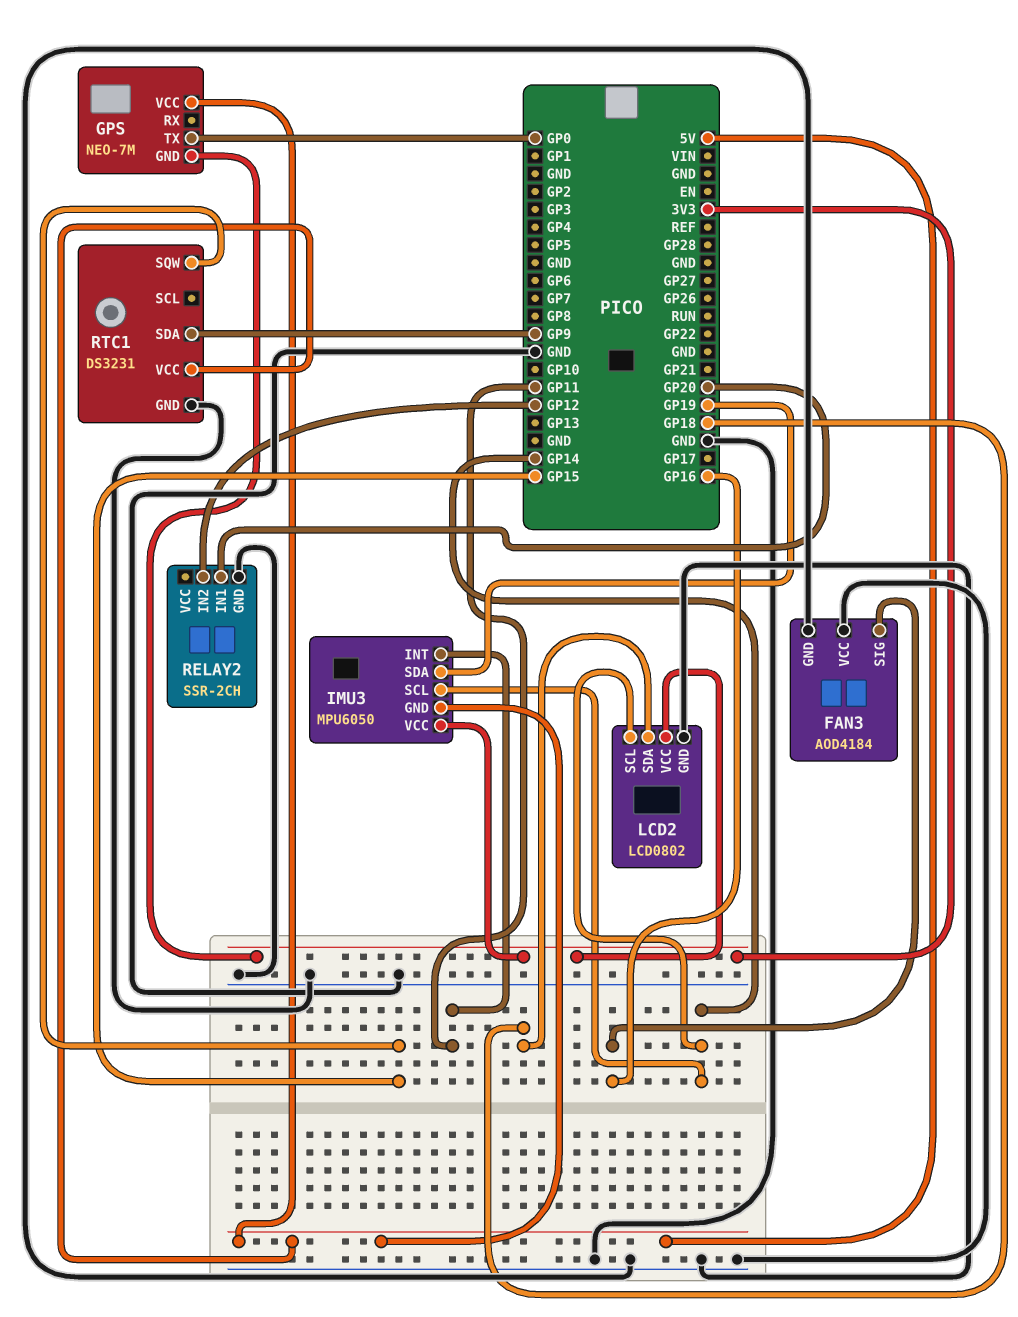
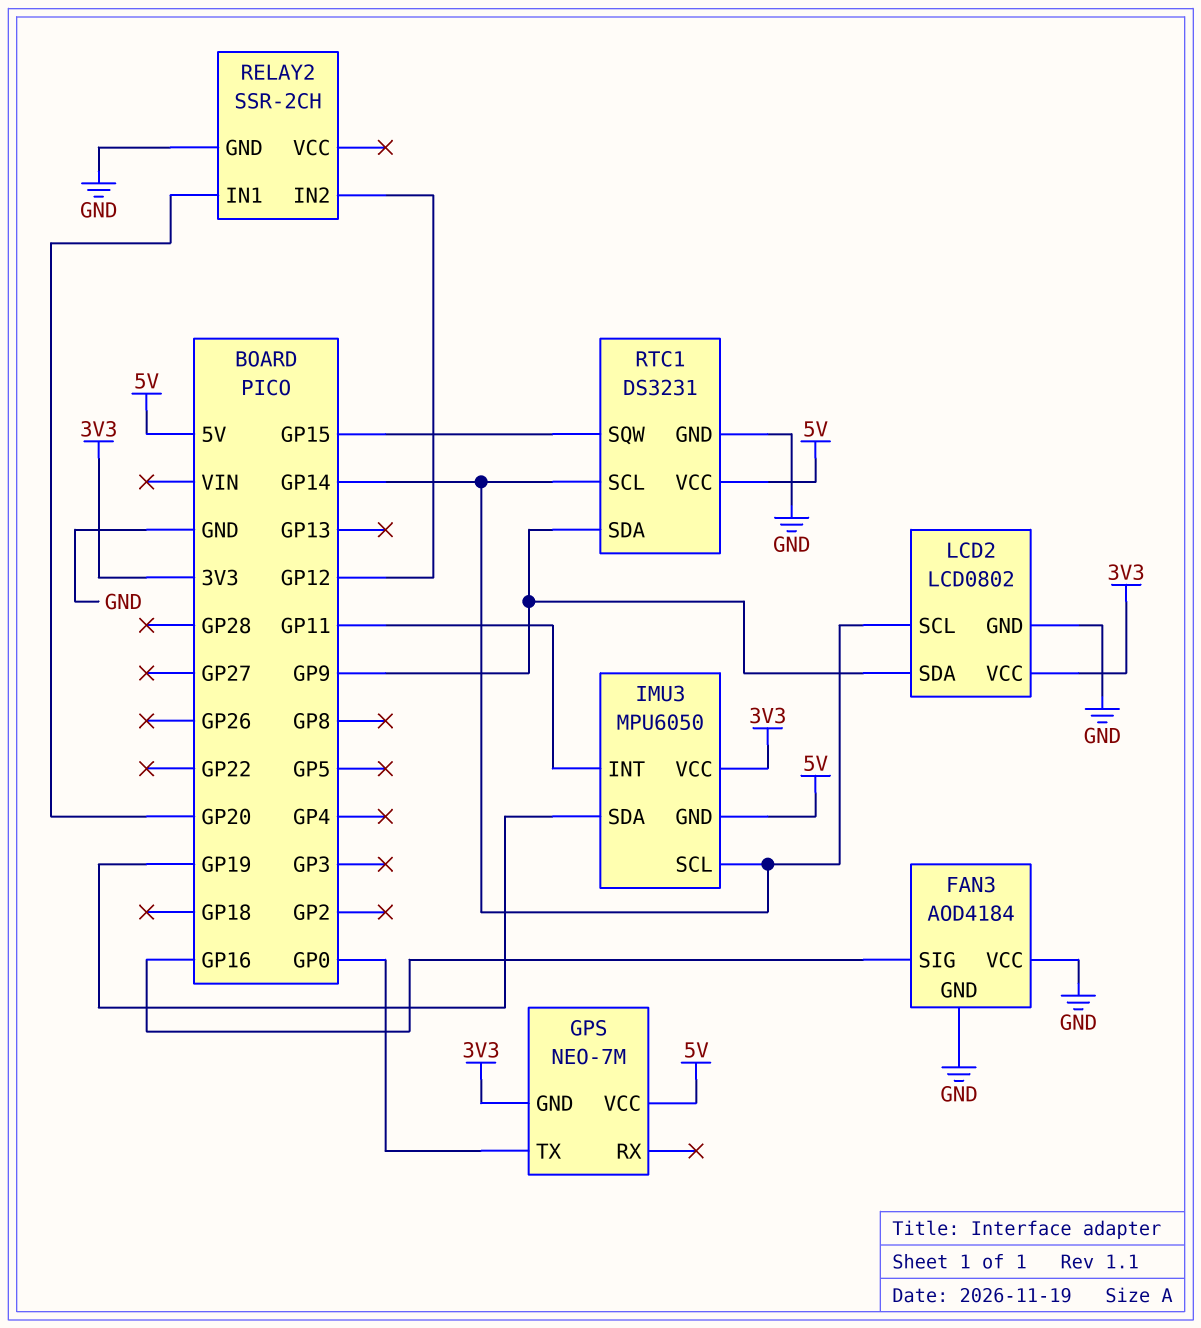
LCD2 pin SDA: GP18 -> GP9
RTC1 pin SCL: none -> GP14

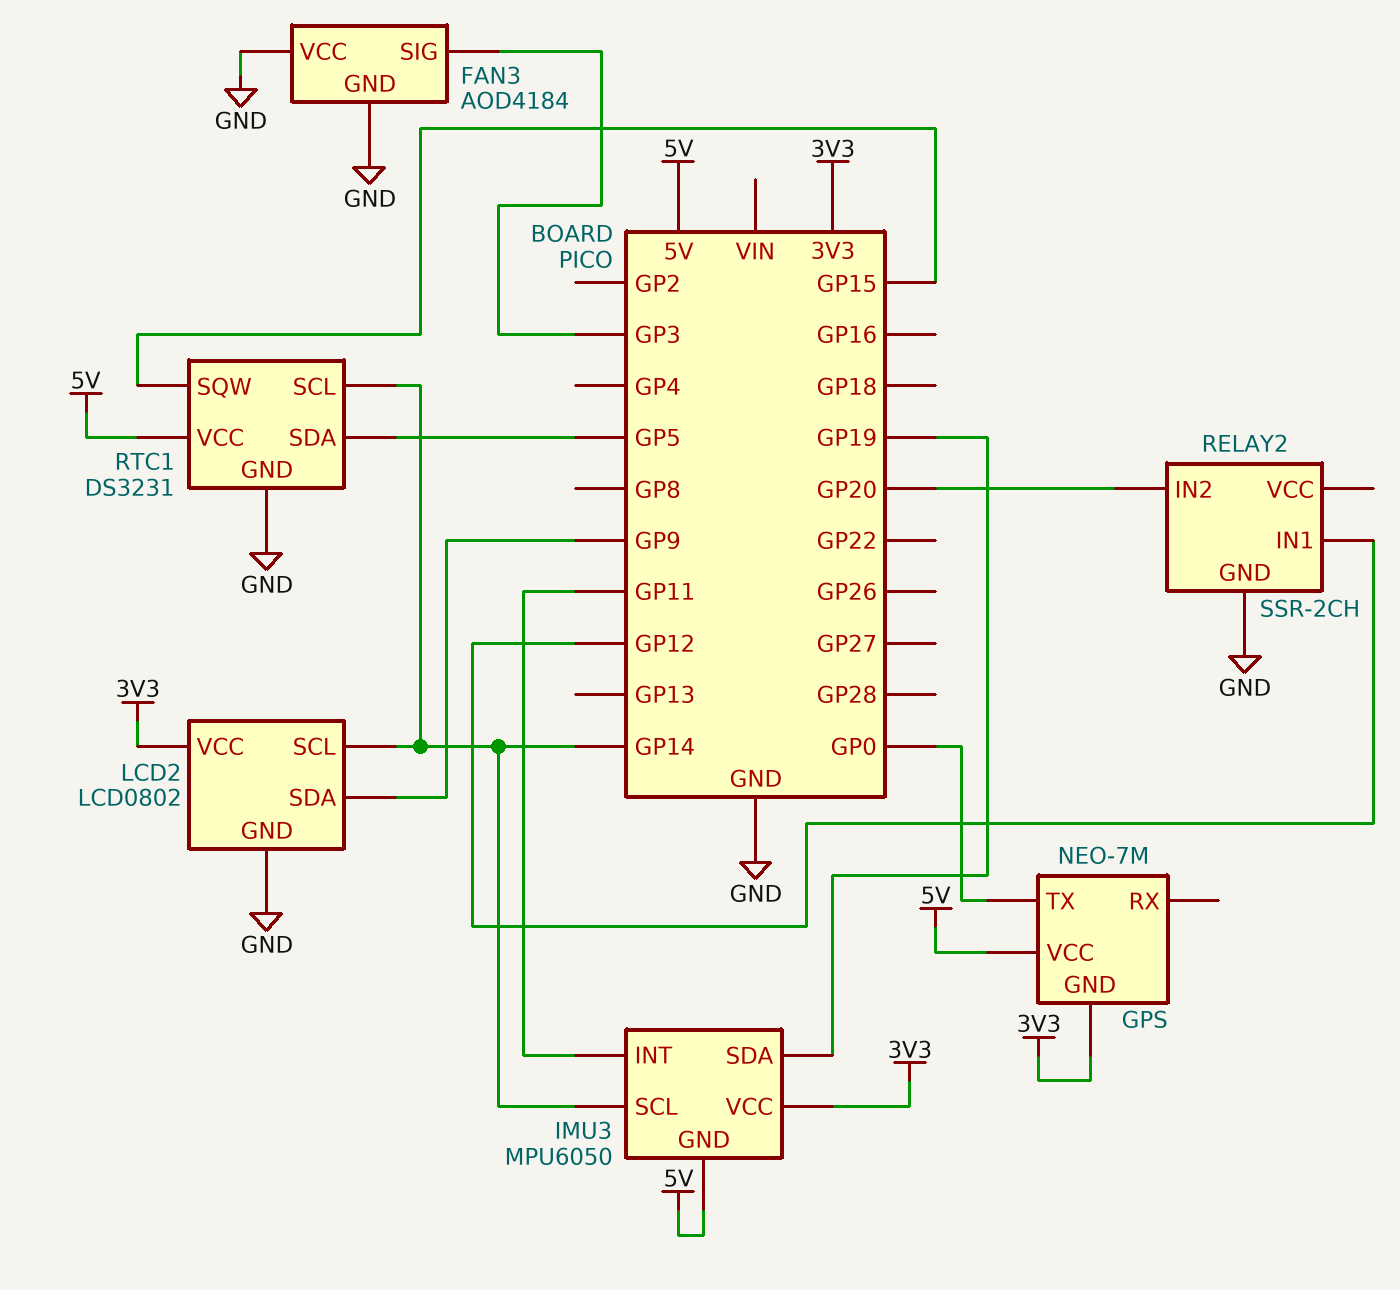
FAN3 pin SIG: GP16 -> GP3
RELAY2 pin IN1: GP20 -> GP12
RELAY2 pin IN2: GP12 -> GP20
RTC1 pin SDA: GP9 -> GP5

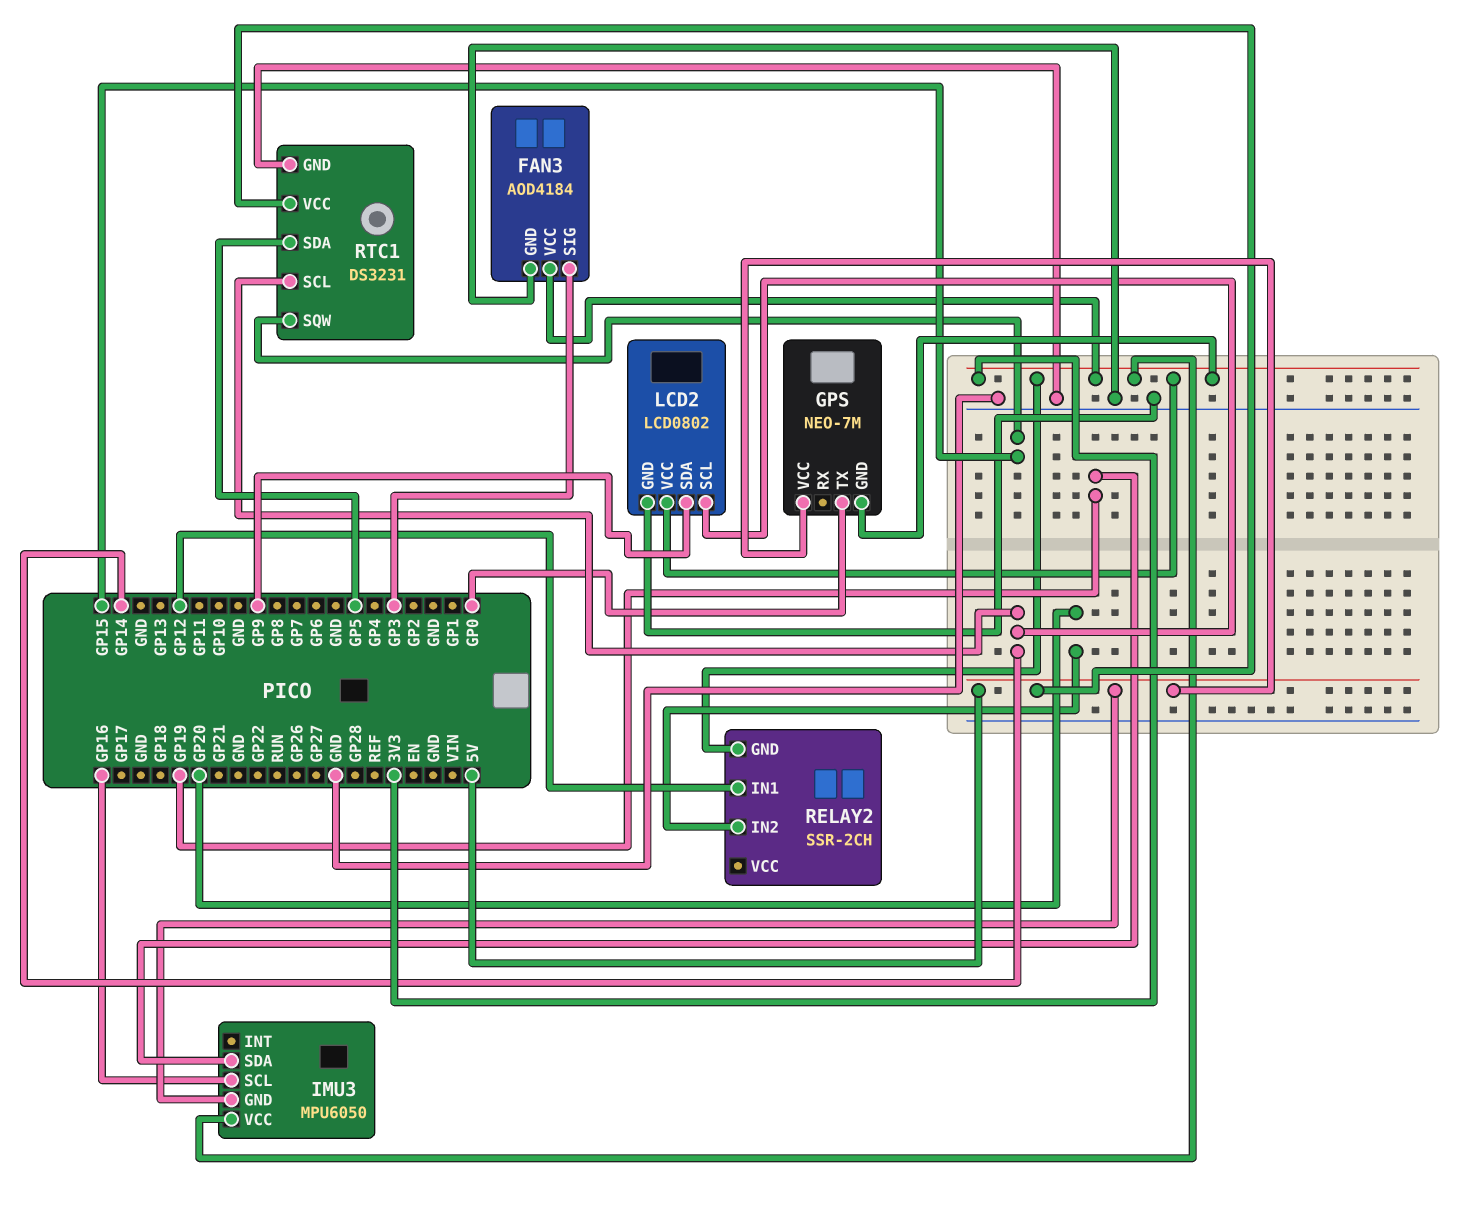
FAN3 pin VCC: GND -> 3V3
IMU3 pin INT: GP11 -> none
IMU3 pin SCL: GP14 -> GP16
RELAY2 pin GND: GND -> 3V3

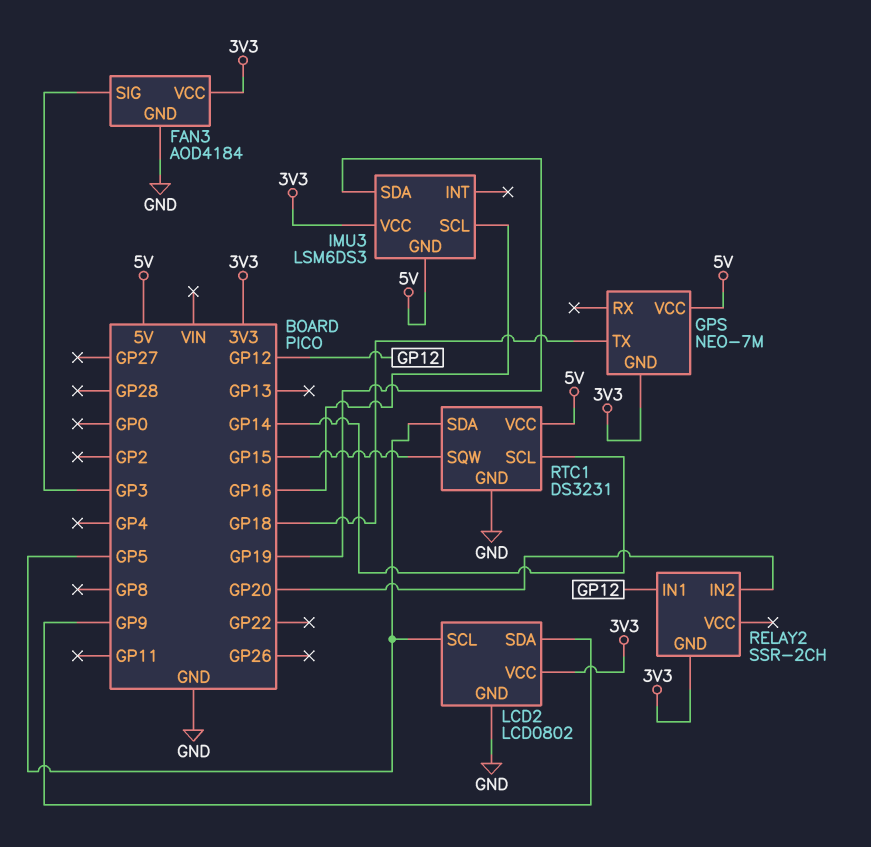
GPS pin TX: GP0 -> GP18
IMU3: MPU6050 -> LSM6DS3
LCD2 pin SCL: GP14 -> GP5

